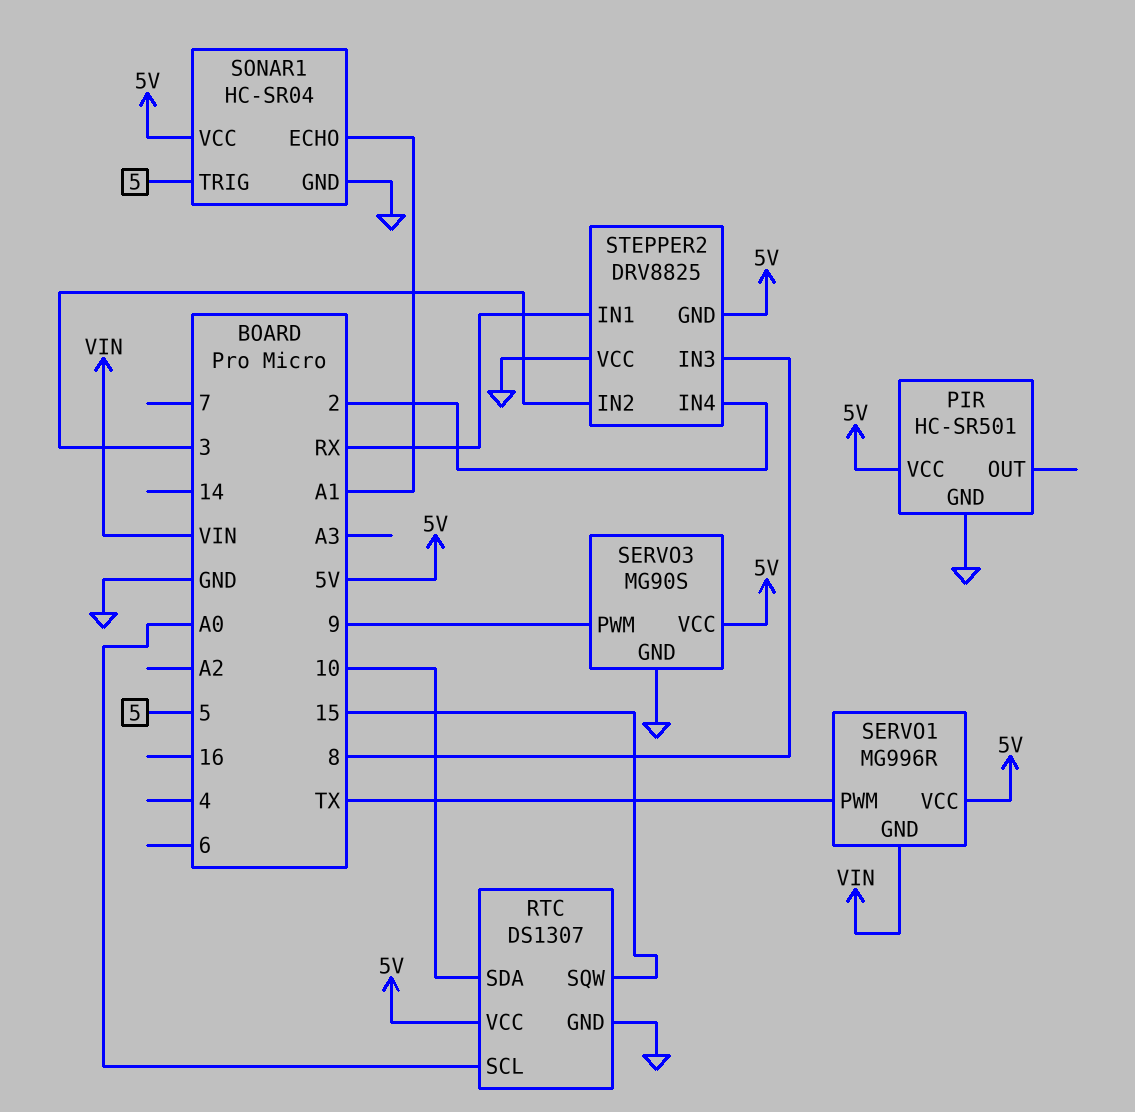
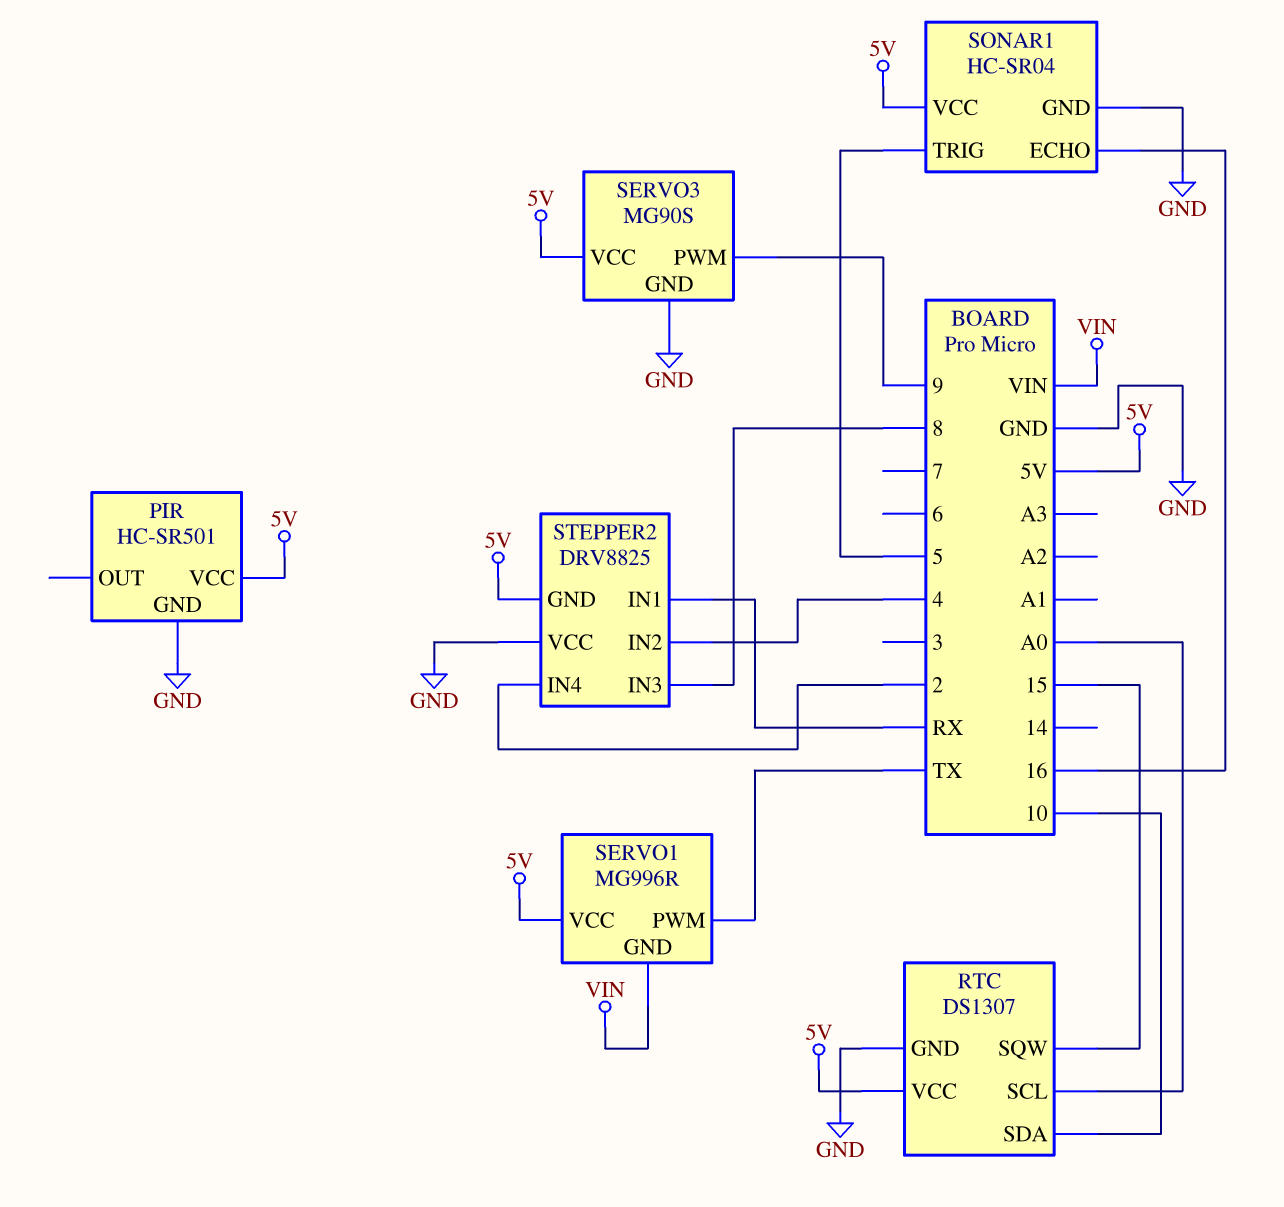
SONAR1 pin ECHO: A1 -> 16
STEPPER2 pin IN2: 3 -> 4

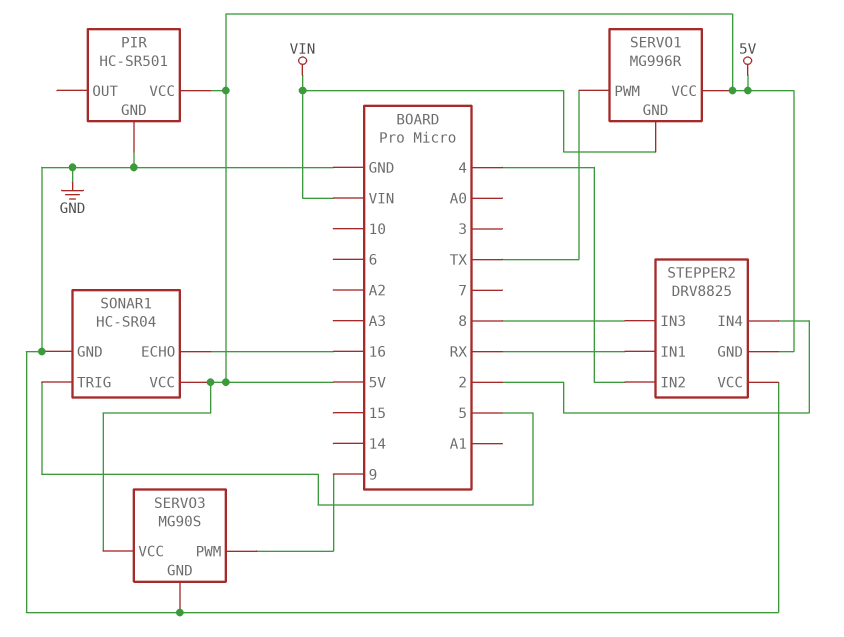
RTC: DS1307 -> none
RTC pin GND: GND -> none
RTC pin SCL: A0 -> none
RTC pin SDA: 10 -> none
RTC pin SQW: 15 -> none
RTC pin VCC: 5V -> none

